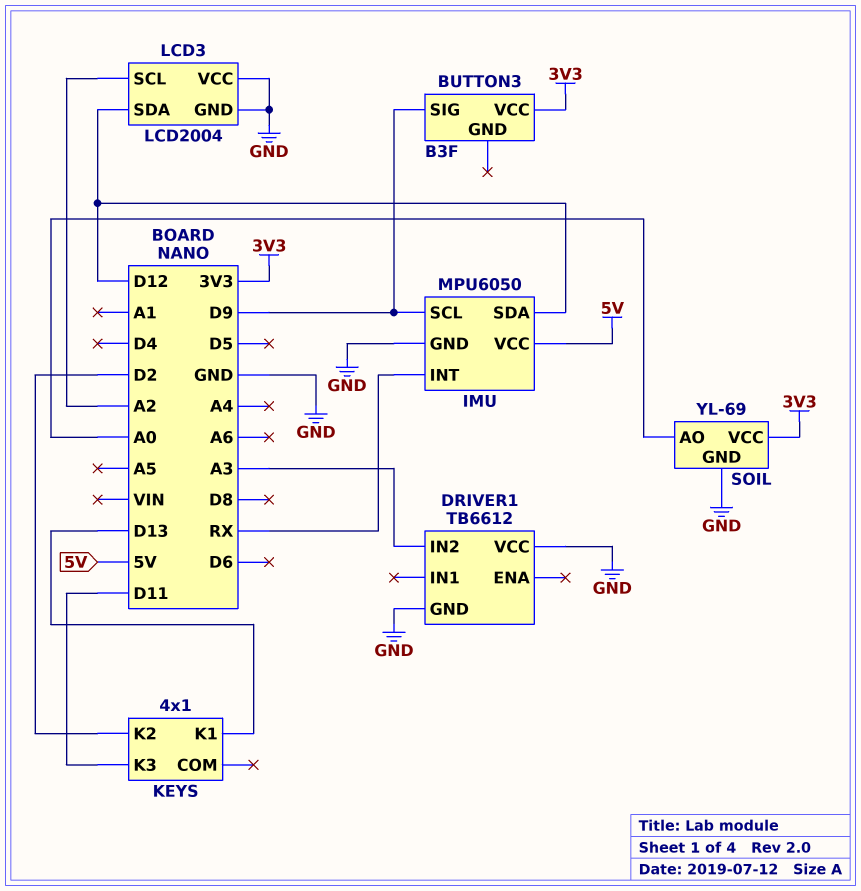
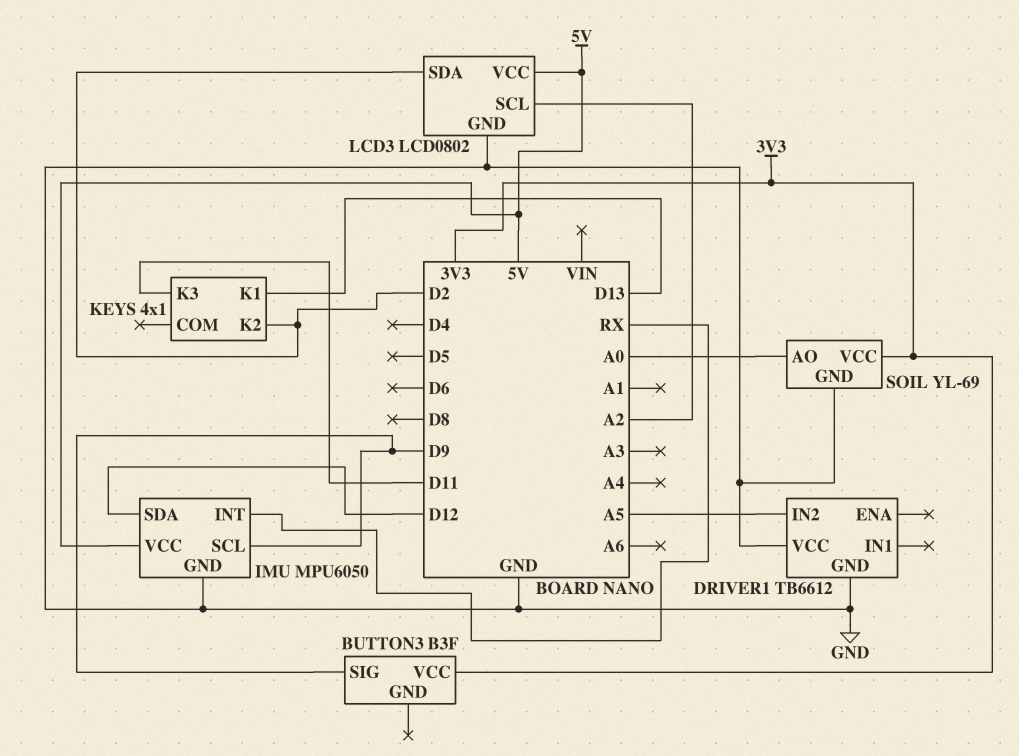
DRIVER1 pin IN2: A3 -> A5
LCD3: LCD2004 -> LCD0802
LCD3 pin SDA: D12 -> D2
LCD3 pin VCC: GND -> 5V

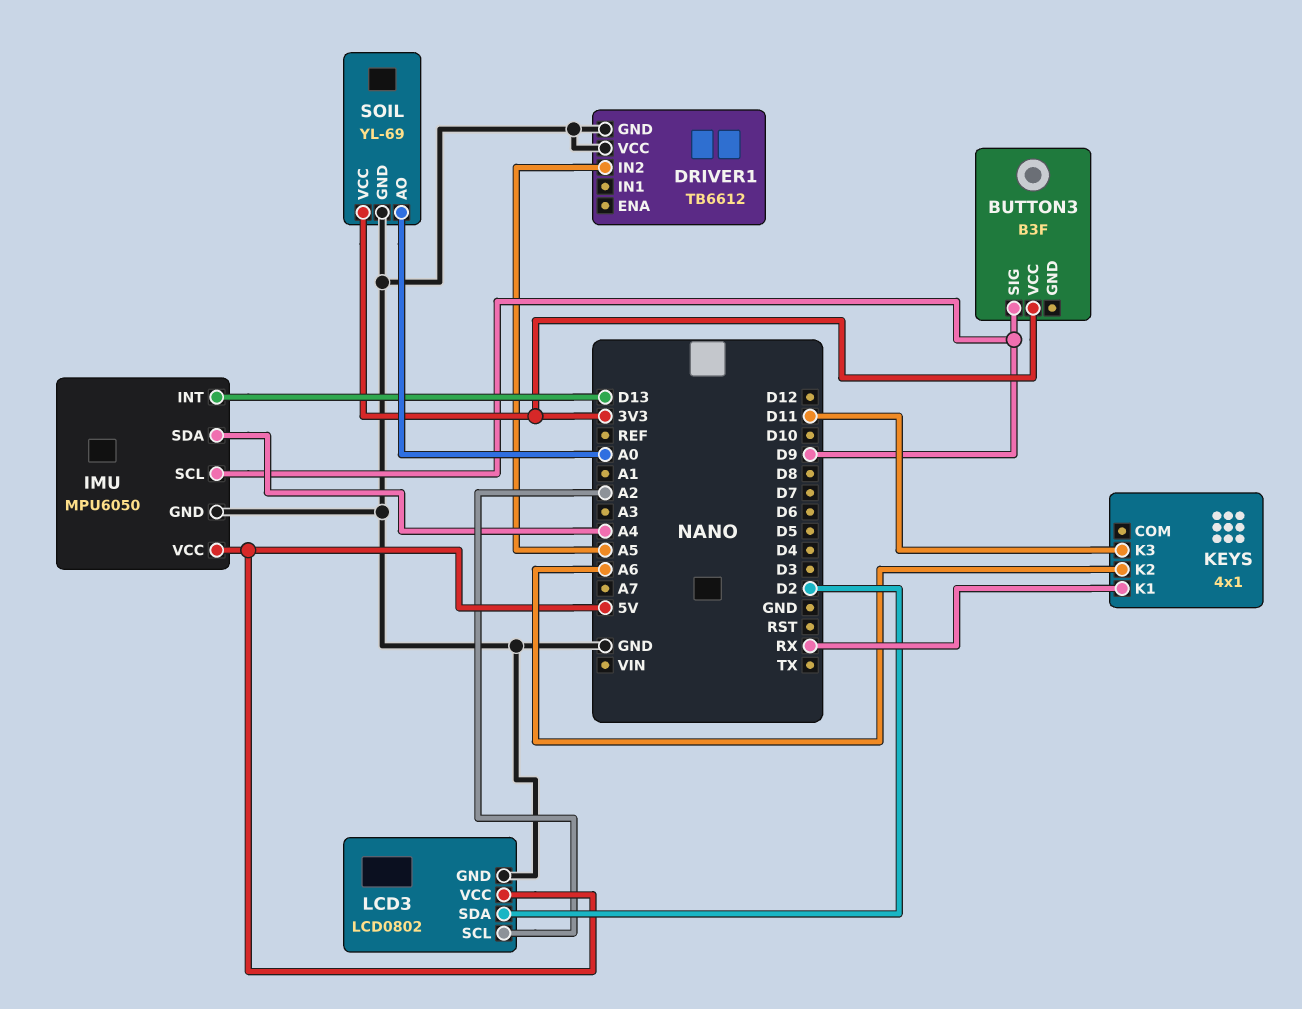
IMU pin INT: RX -> D13
IMU pin SDA: D12 -> A4
KEYS pin K1: D13 -> RX
KEYS pin K2: D2 -> A6

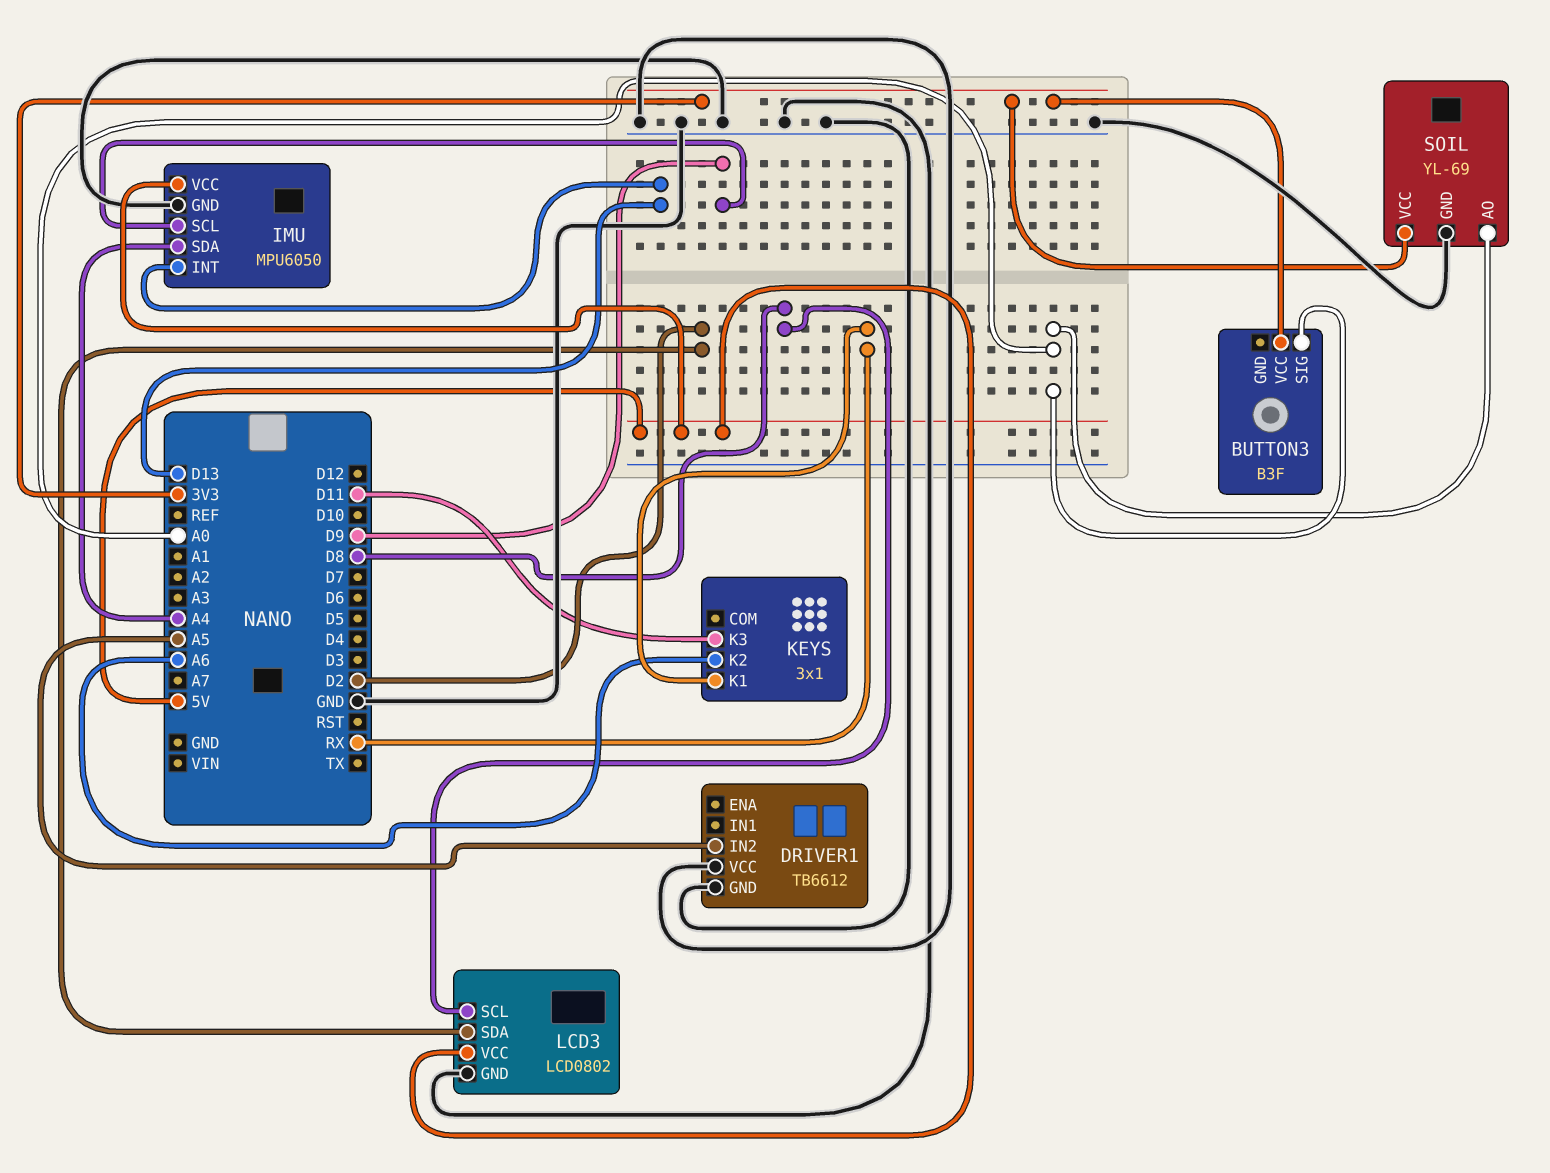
BUTTON3 pin SIG: D9 -> A0
KEYS: 4x1 -> 3x1
LCD3 pin SCL: A2 -> D8

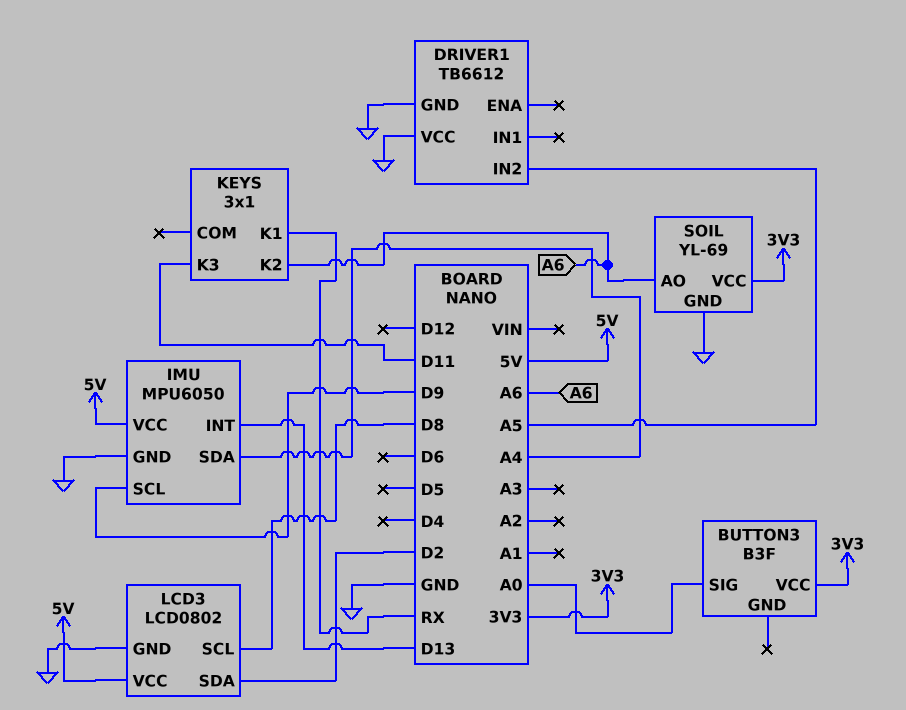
SOIL pin AO: A0 -> A6

